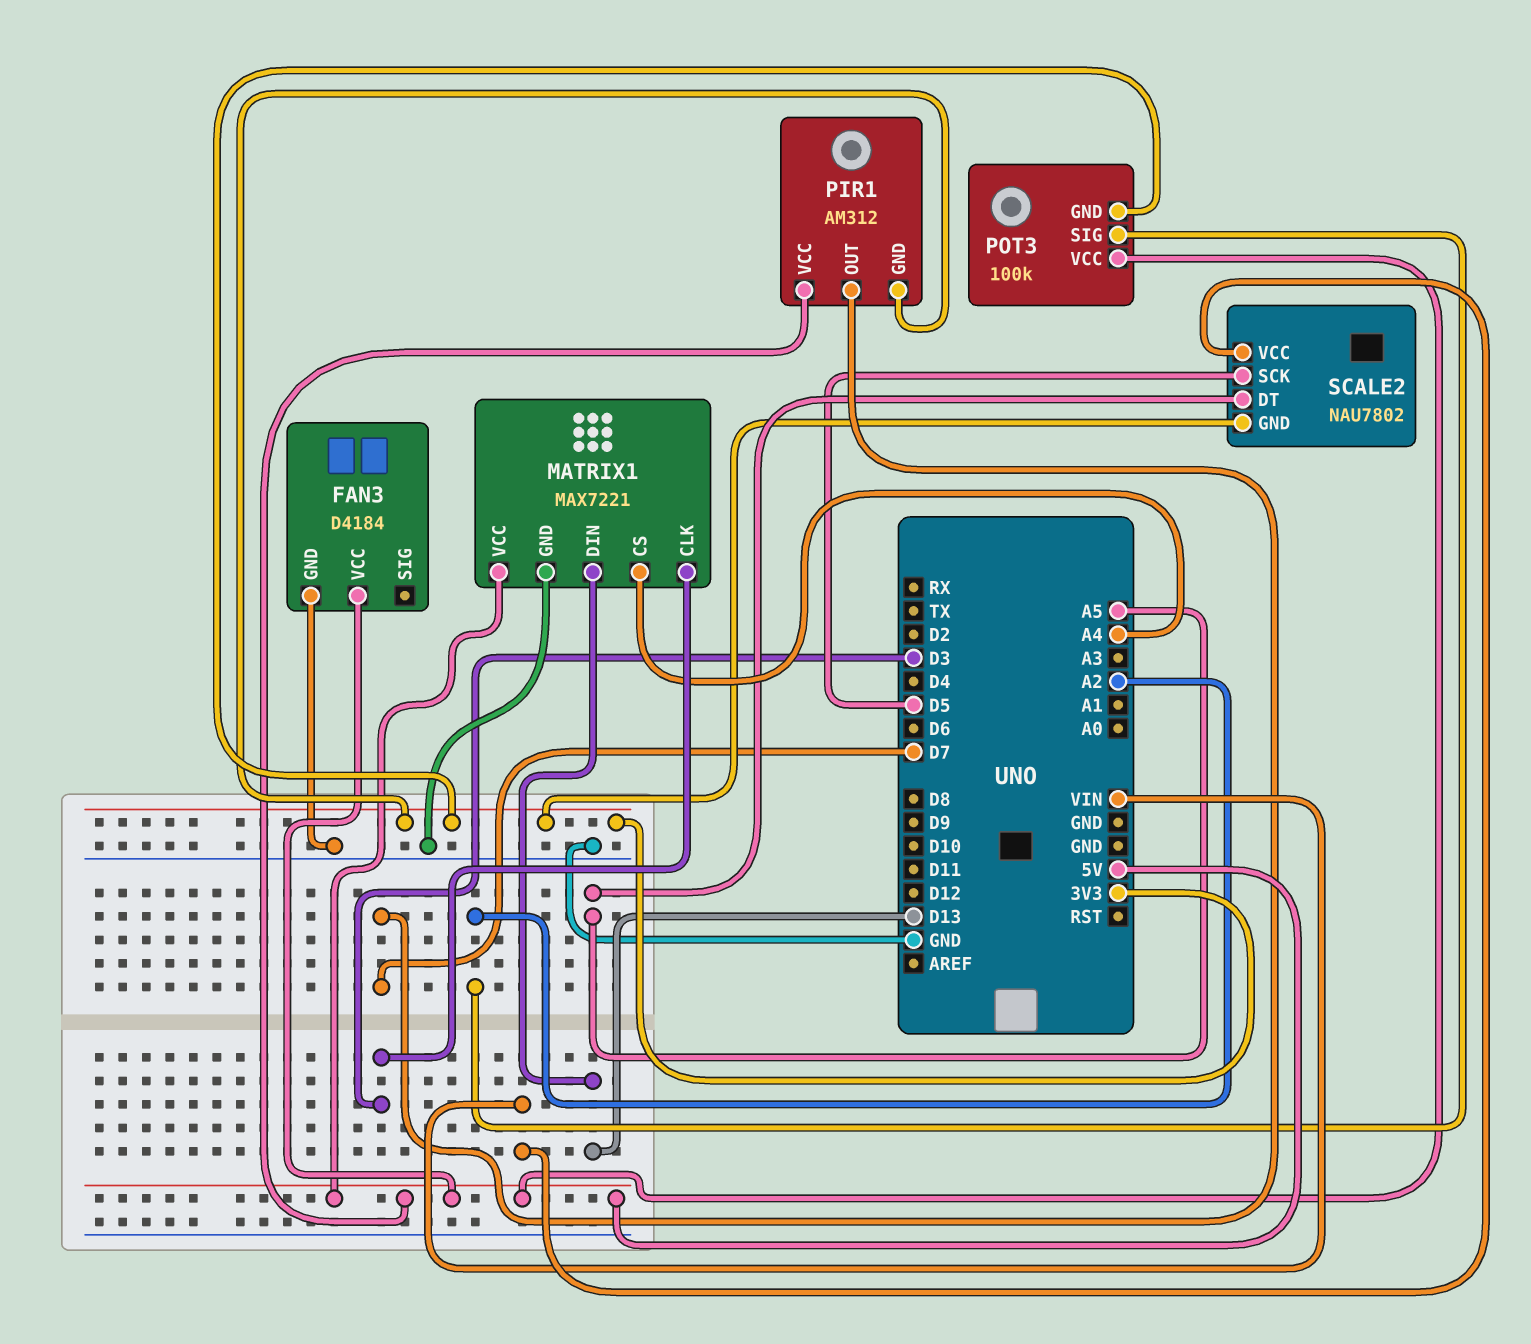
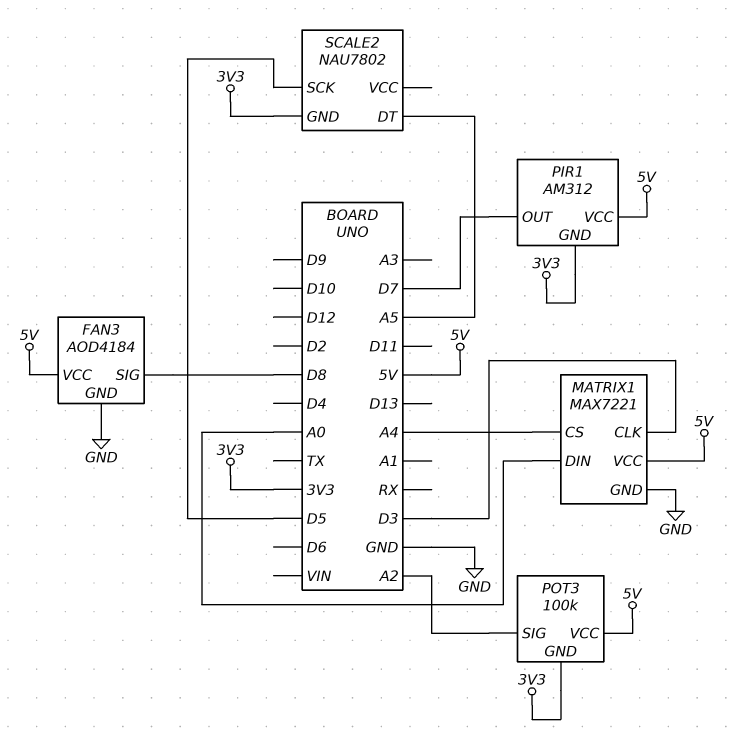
FAN3: D4184 -> AOD4184
FAN3 pin SIG: none -> D8
MATRIX1 pin DIN: D13 -> A0
SCALE2 pin VCC: VIN -> none

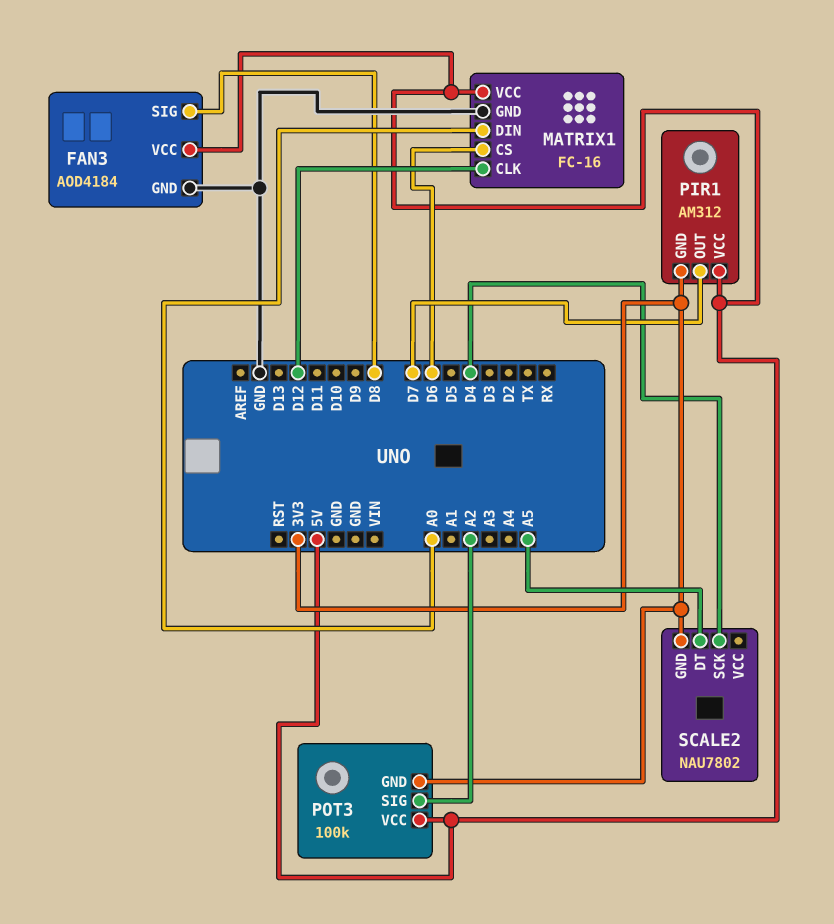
MATRIX1: MAX7221 -> FC-16
MATRIX1 pin CLK: D3 -> D12
MATRIX1 pin CS: A4 -> D6
SCALE2 pin SCK: D5 -> D4

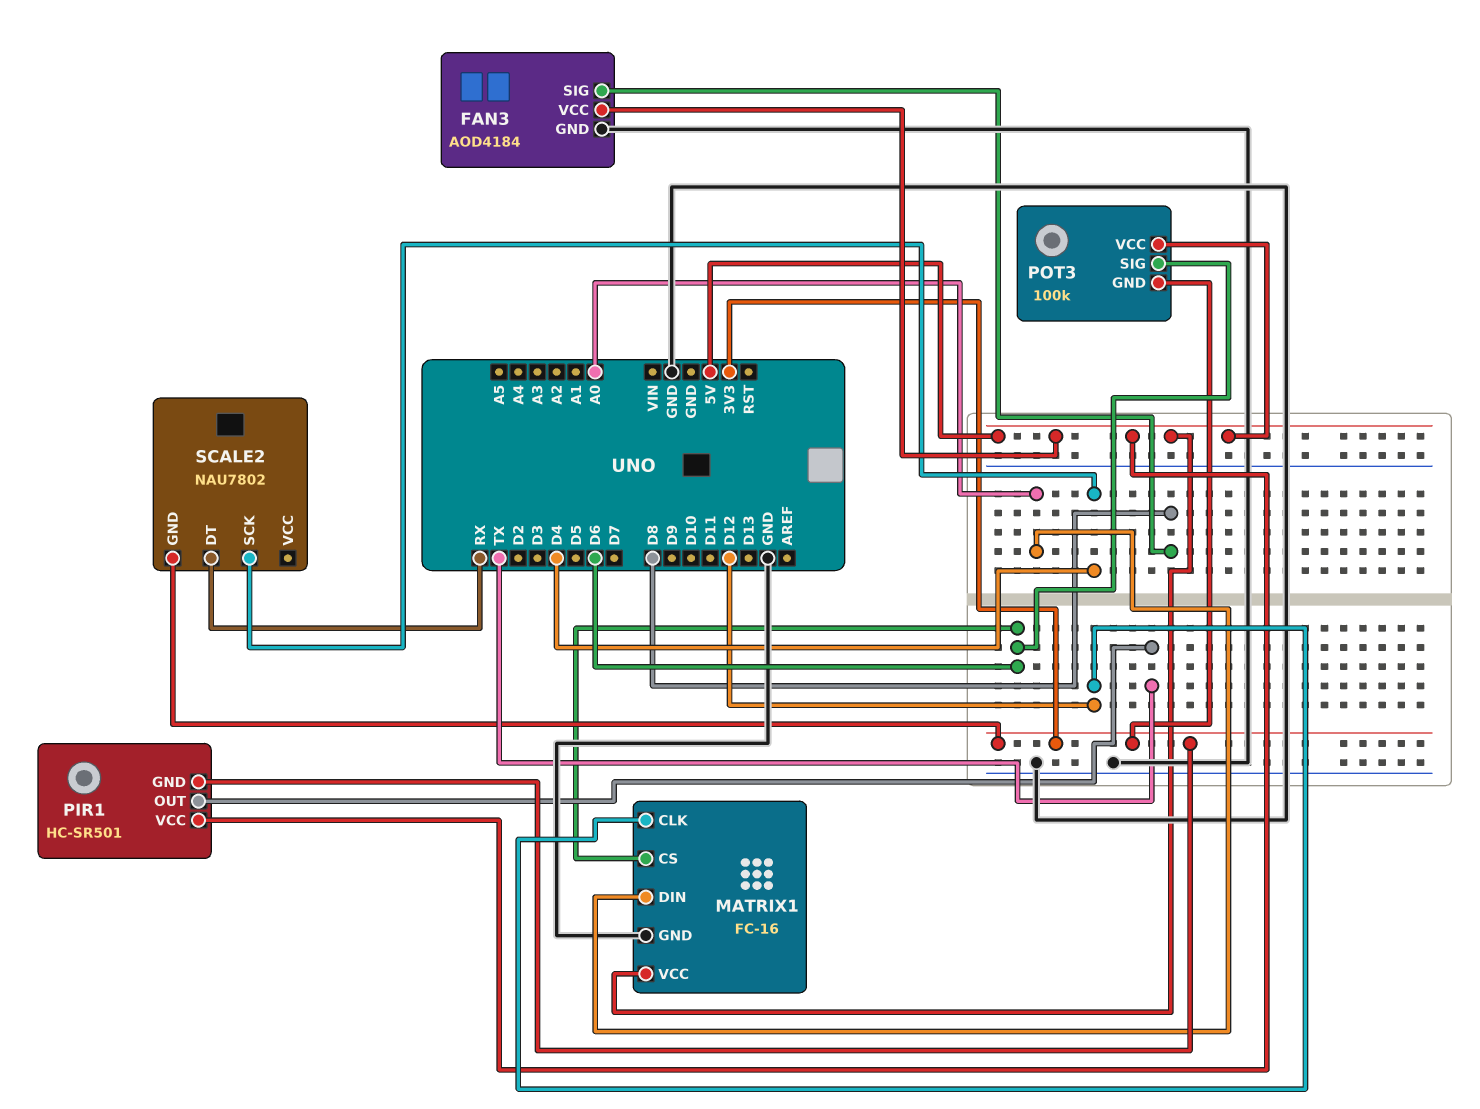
PIR1: AM312 -> HC-SR501
PIR1 pin OUT: D7 -> TX
POT3 pin SIG: A2 -> D6
SCALE2 pin DT: A5 -> RX

